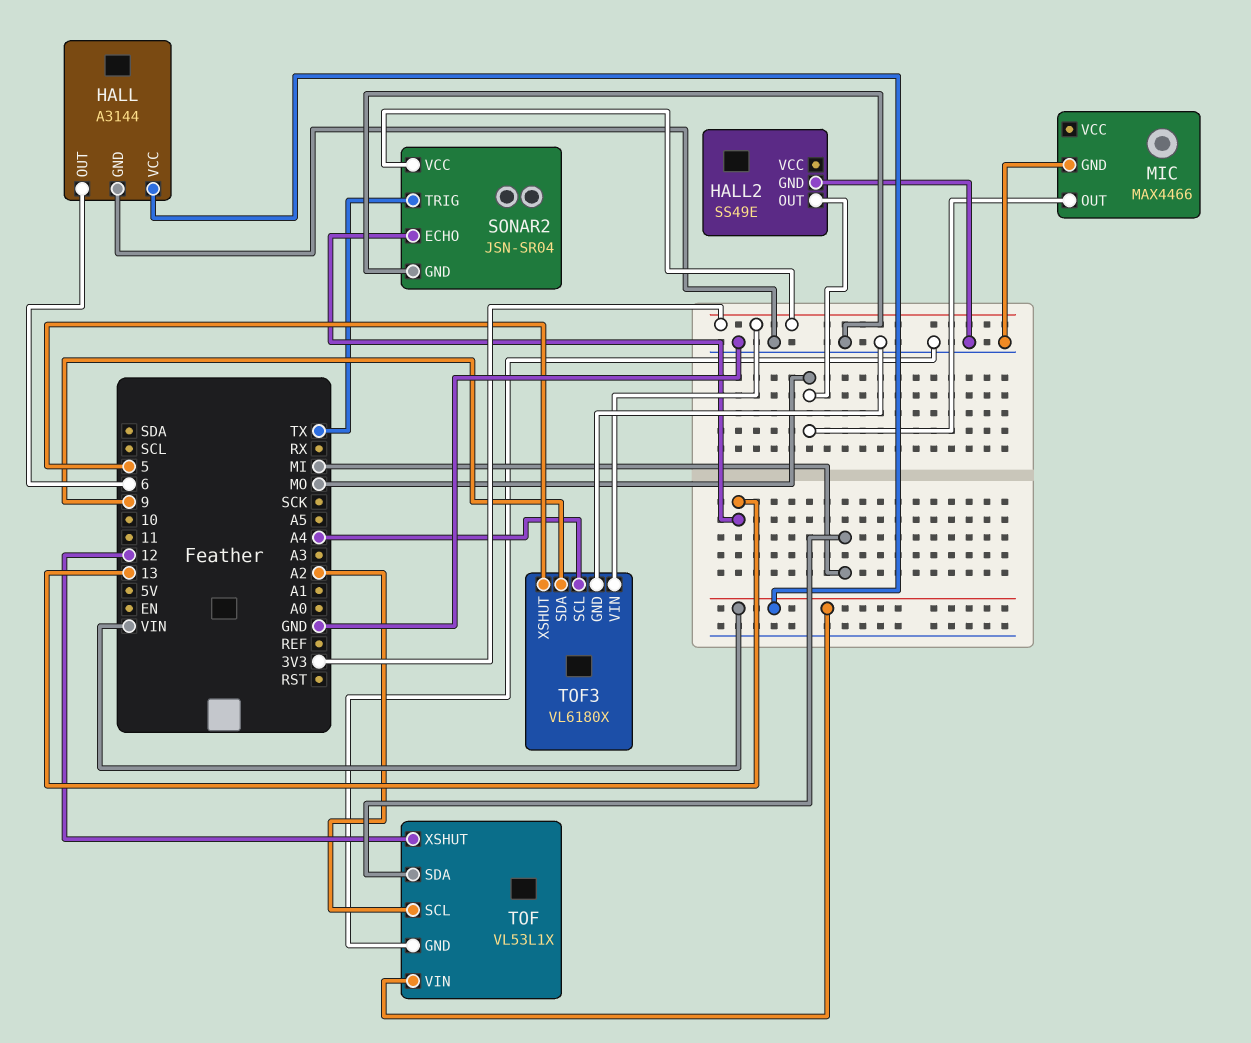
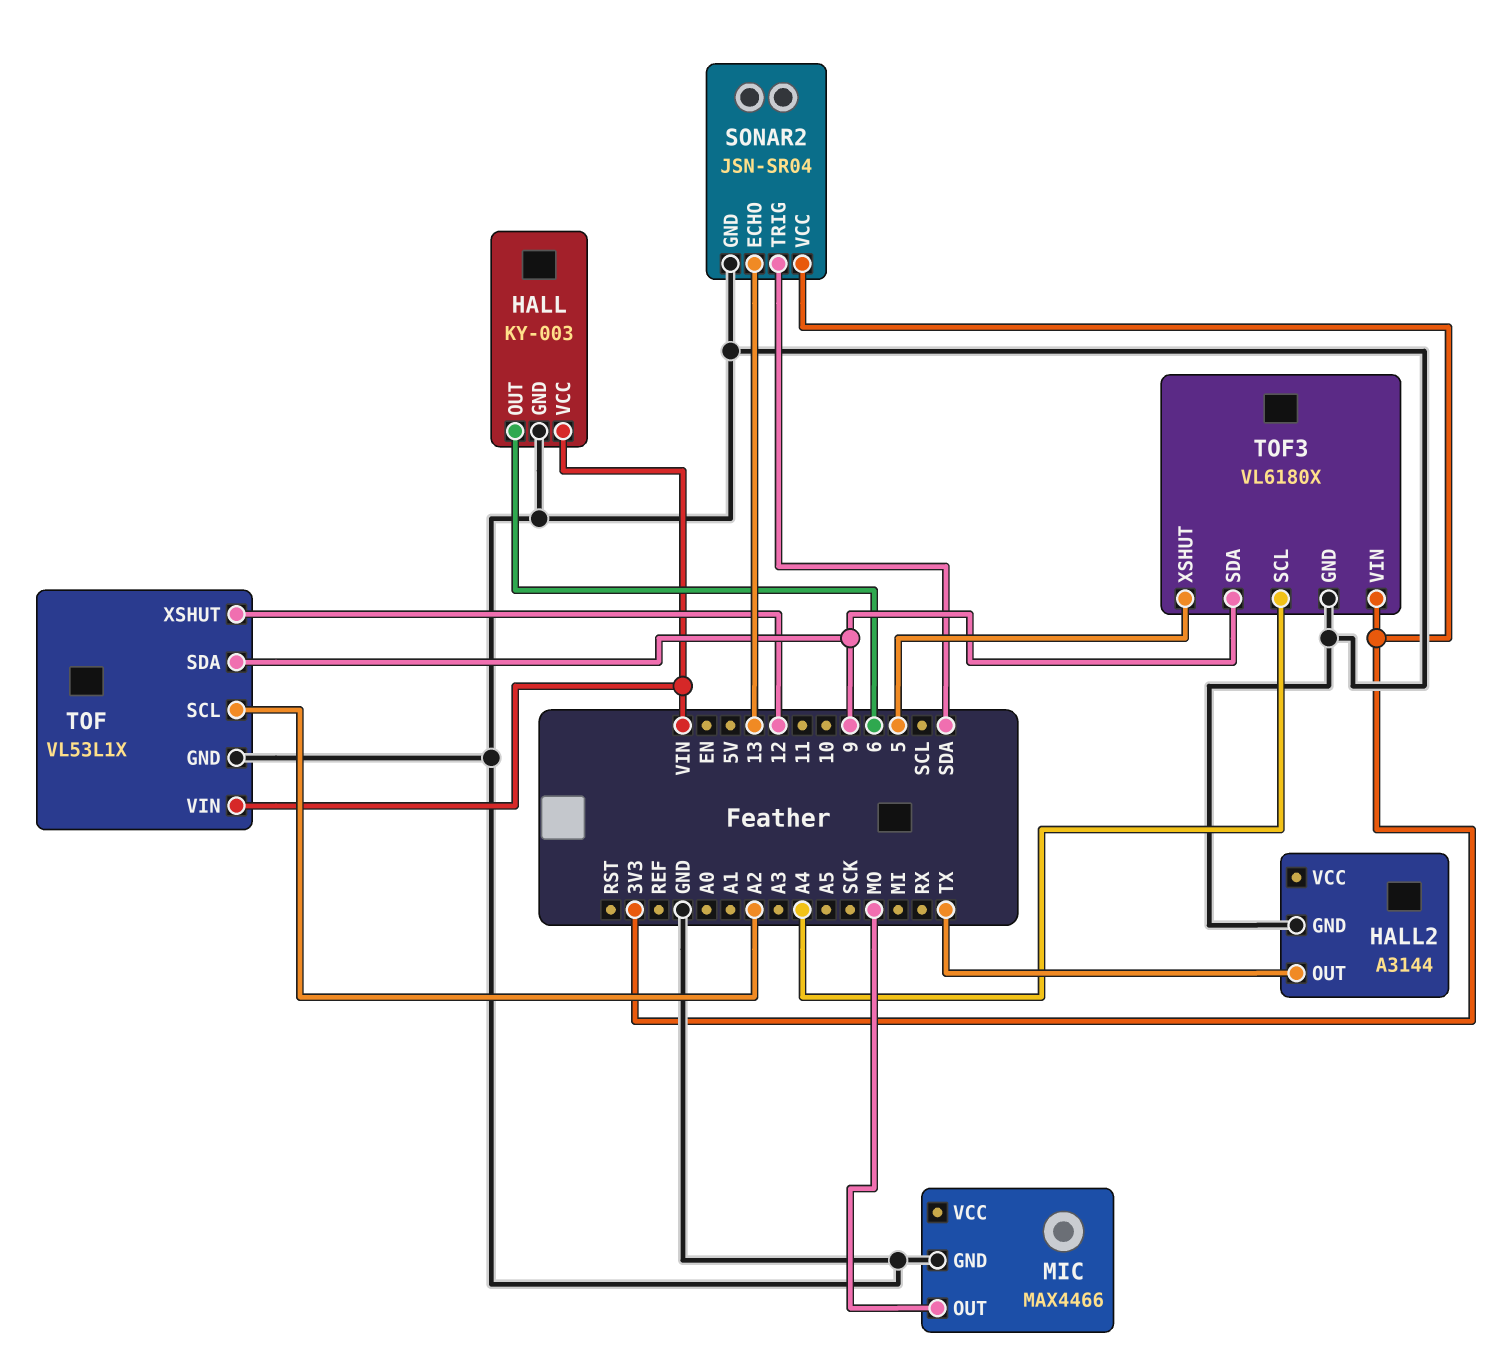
HALL: A3144 -> KY-003
HALL2: SS49E -> A3144
HALL2 pin OUT: MO -> TX
SONAR2 pin TRIG: TX -> SDA
TOF pin SDA: MI -> 9

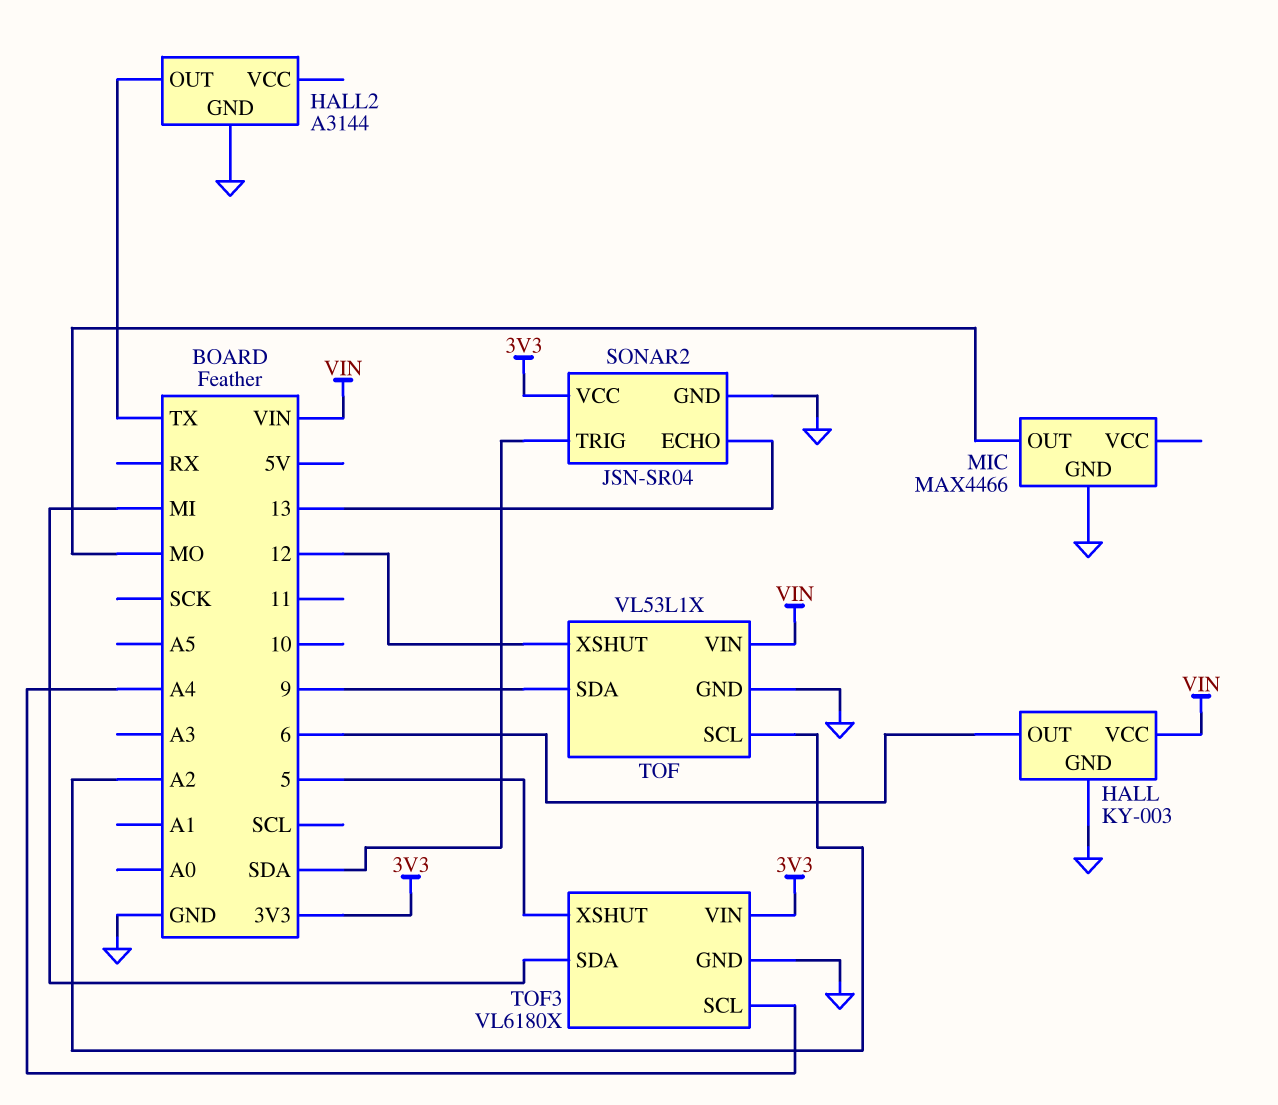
TOF3 pin SDA: 9 -> MI

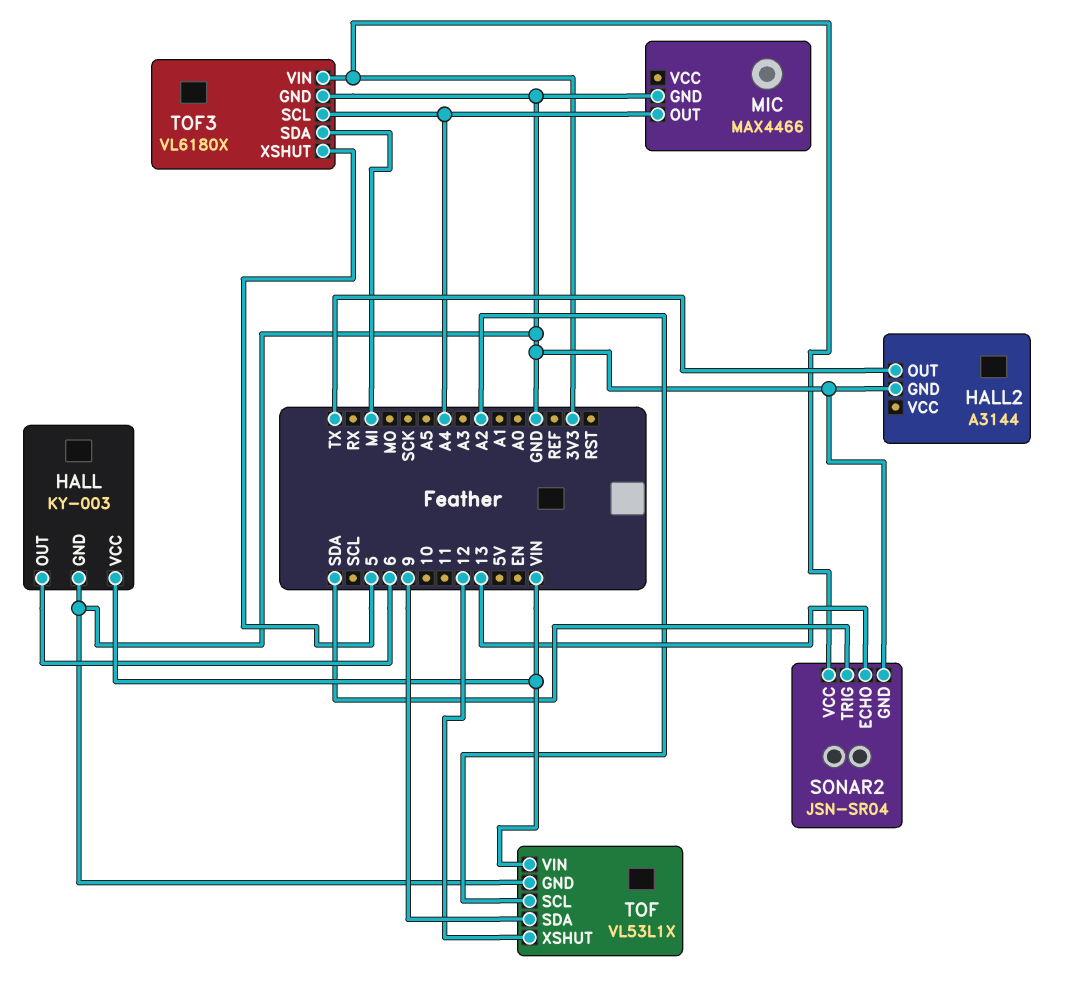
MIC pin OUT: MO -> A4

